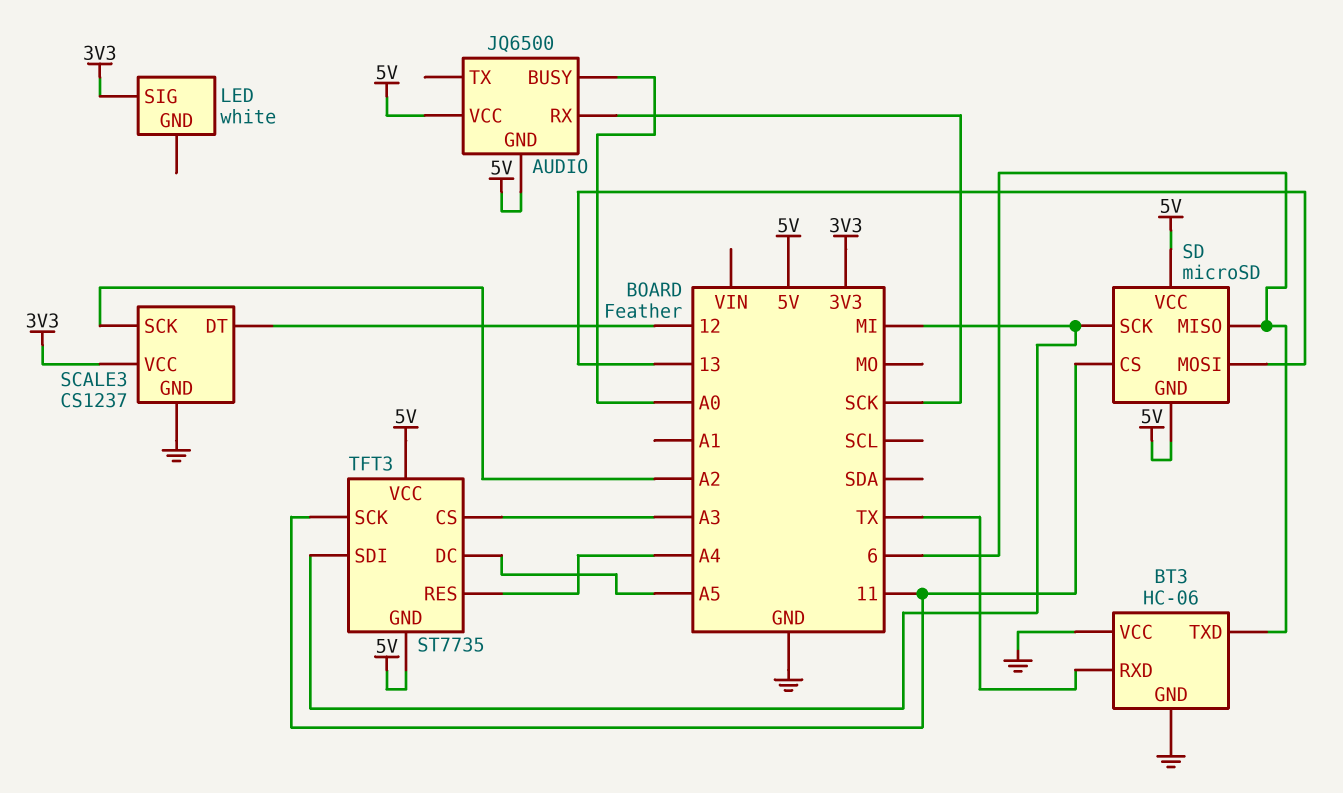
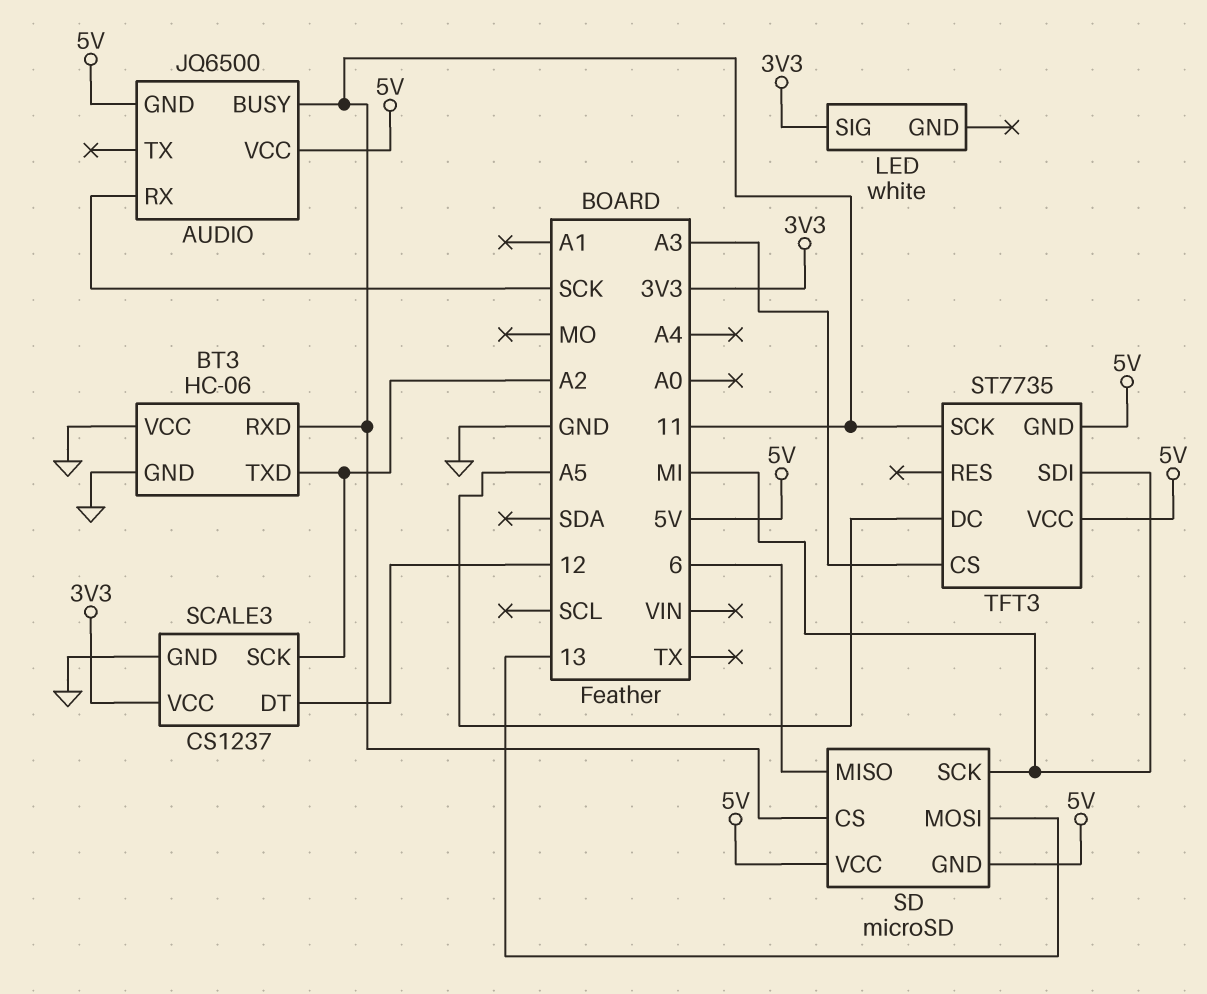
AUDIO pin BUSY: A0 -> 11
BT3 pin RXD: TX -> 11
BT3 pin TXD: 6 -> A2
TFT3 pin RES: A4 -> none

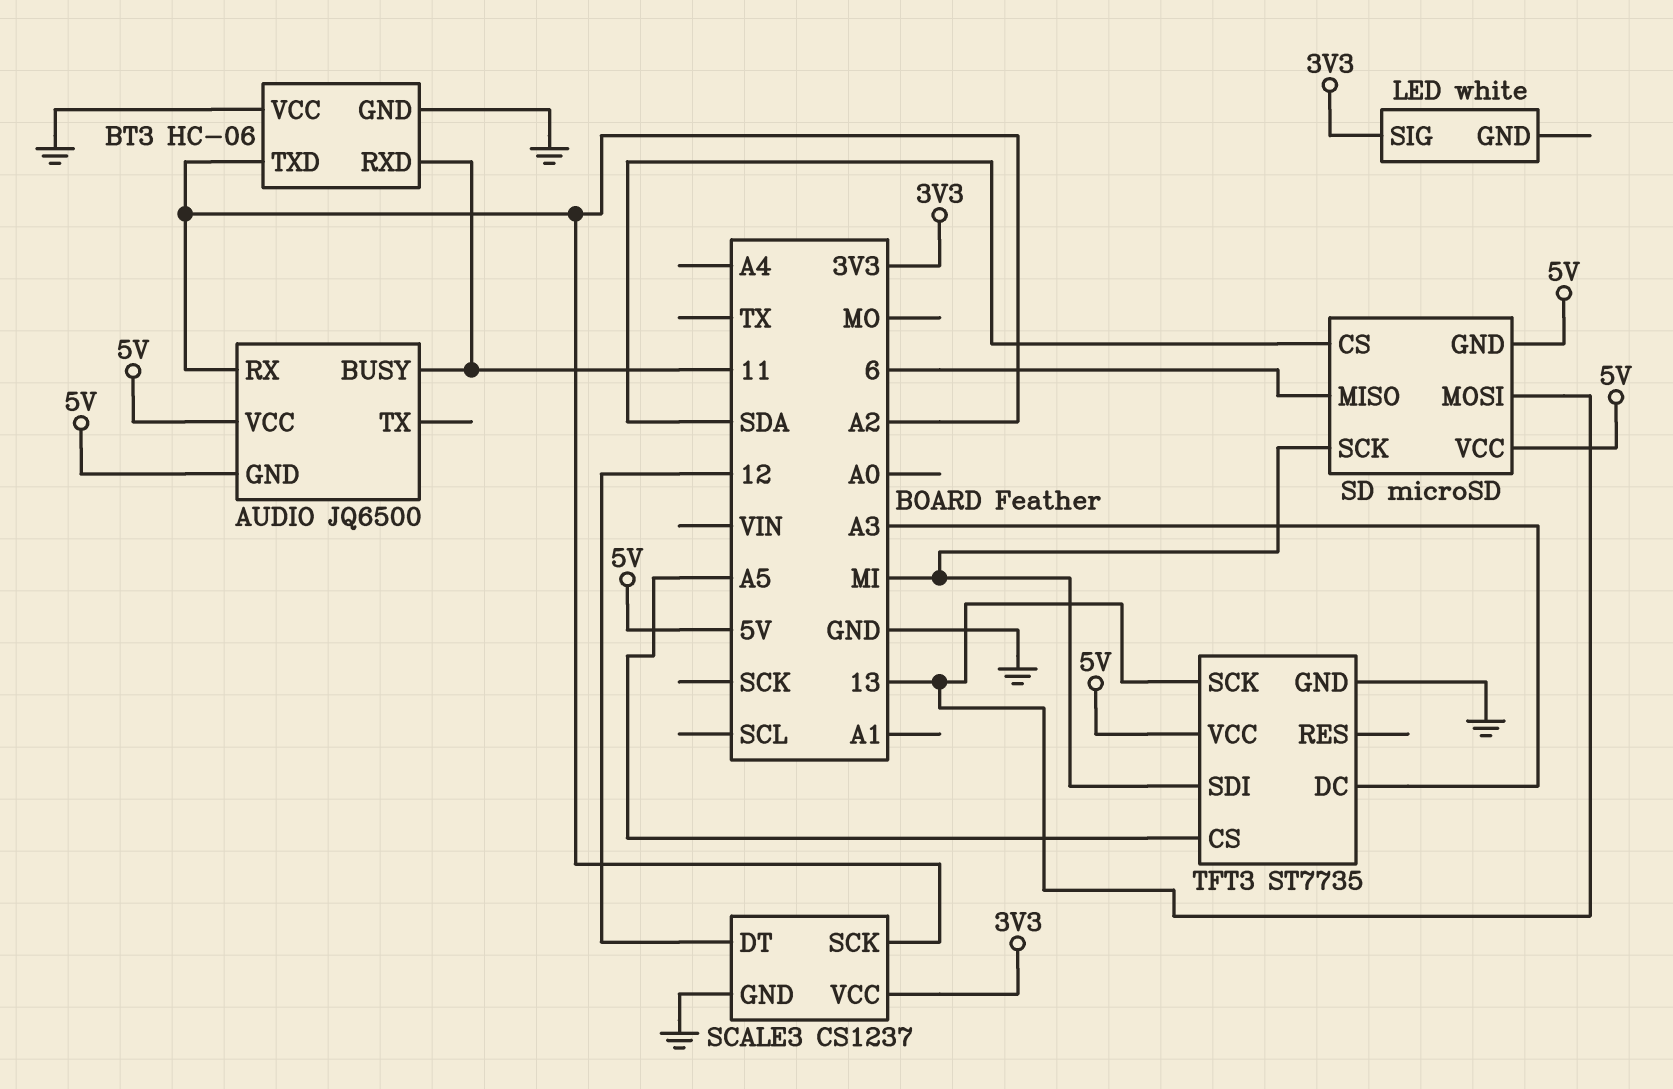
AUDIO pin RX: SCK -> A2
SD pin CS: 11 -> SDA
TFT3 pin CS: A3 -> A5
TFT3 pin DC: A5 -> A3
TFT3 pin GND: 5V -> GND
TFT3 pin SCK: 11 -> 13

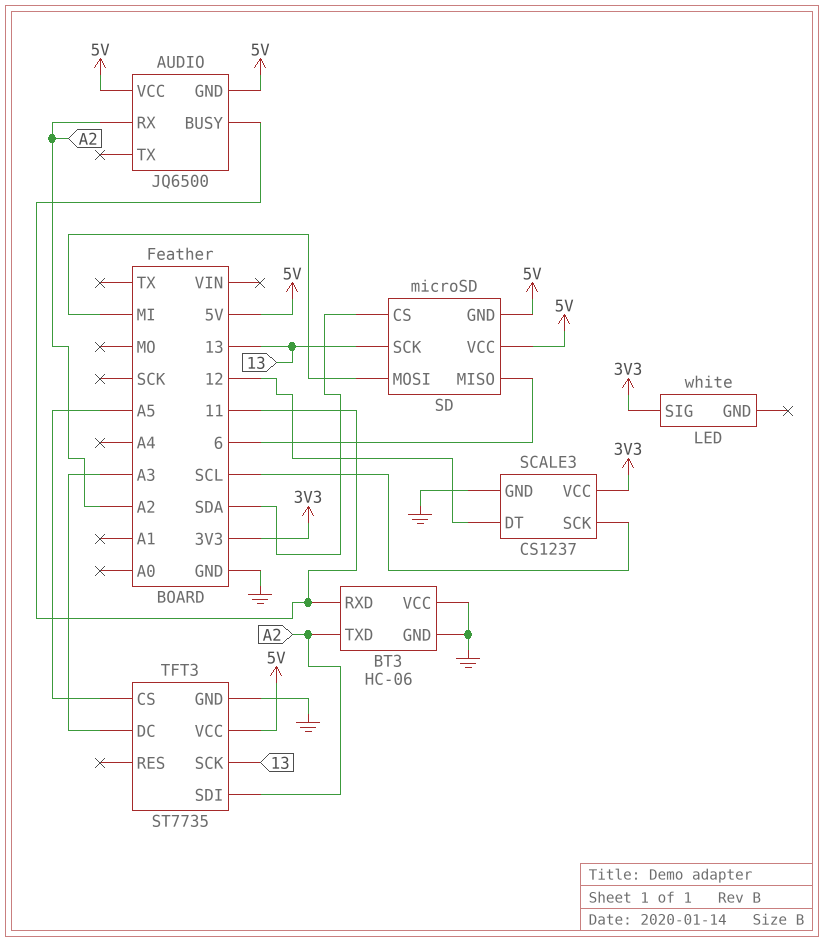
SCALE3 pin SCK: A2 -> SCL
SD pin MOSI: 13 -> MI
SD pin SCK: MI -> 13
TFT3 pin SDI: MI -> A2

